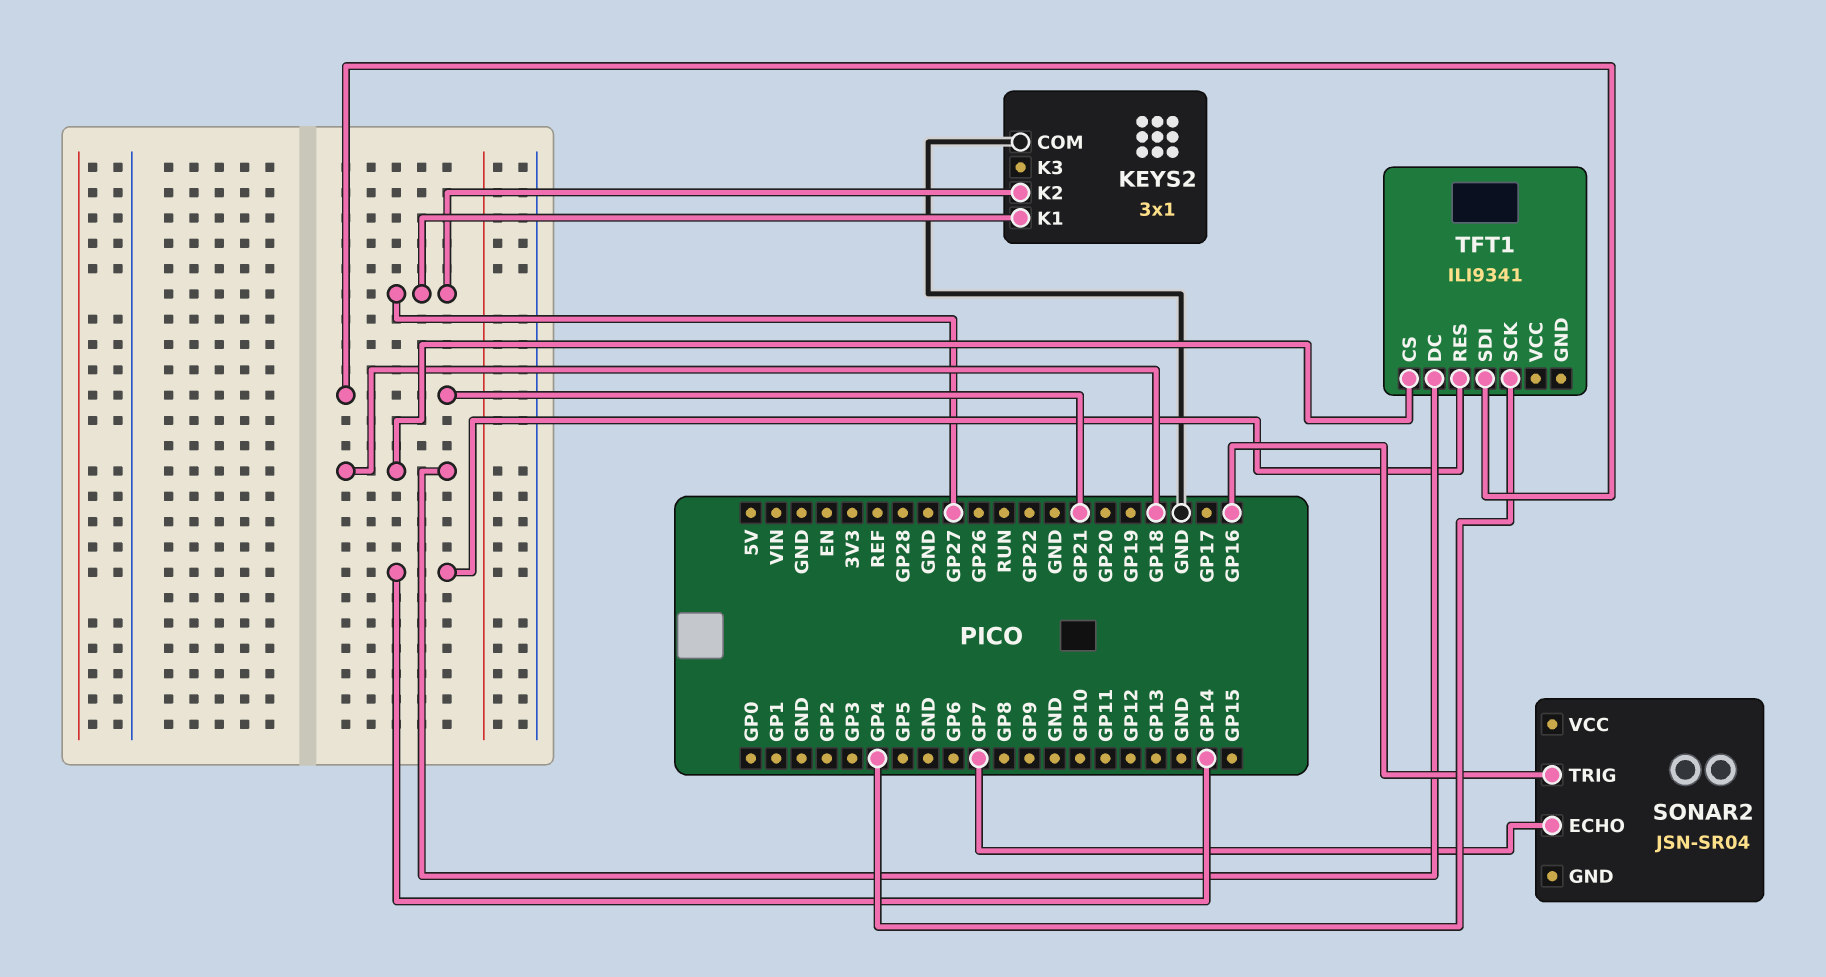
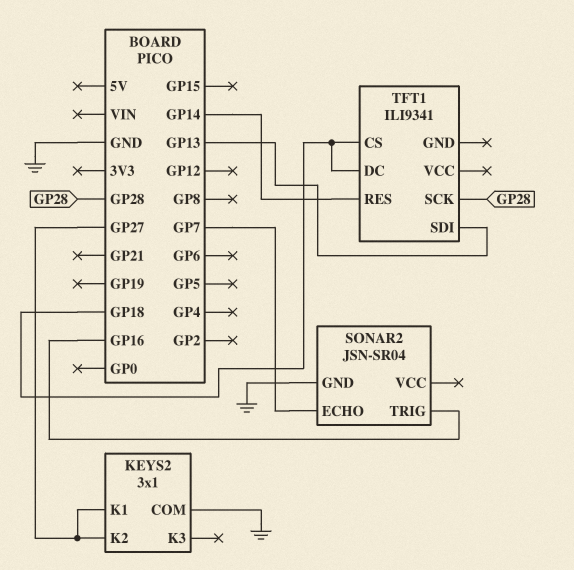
SONAR2 pin GND: none -> GND
TFT1 pin SCK: GP4 -> GP28
TFT1 pin SDI: GP21 -> GP13

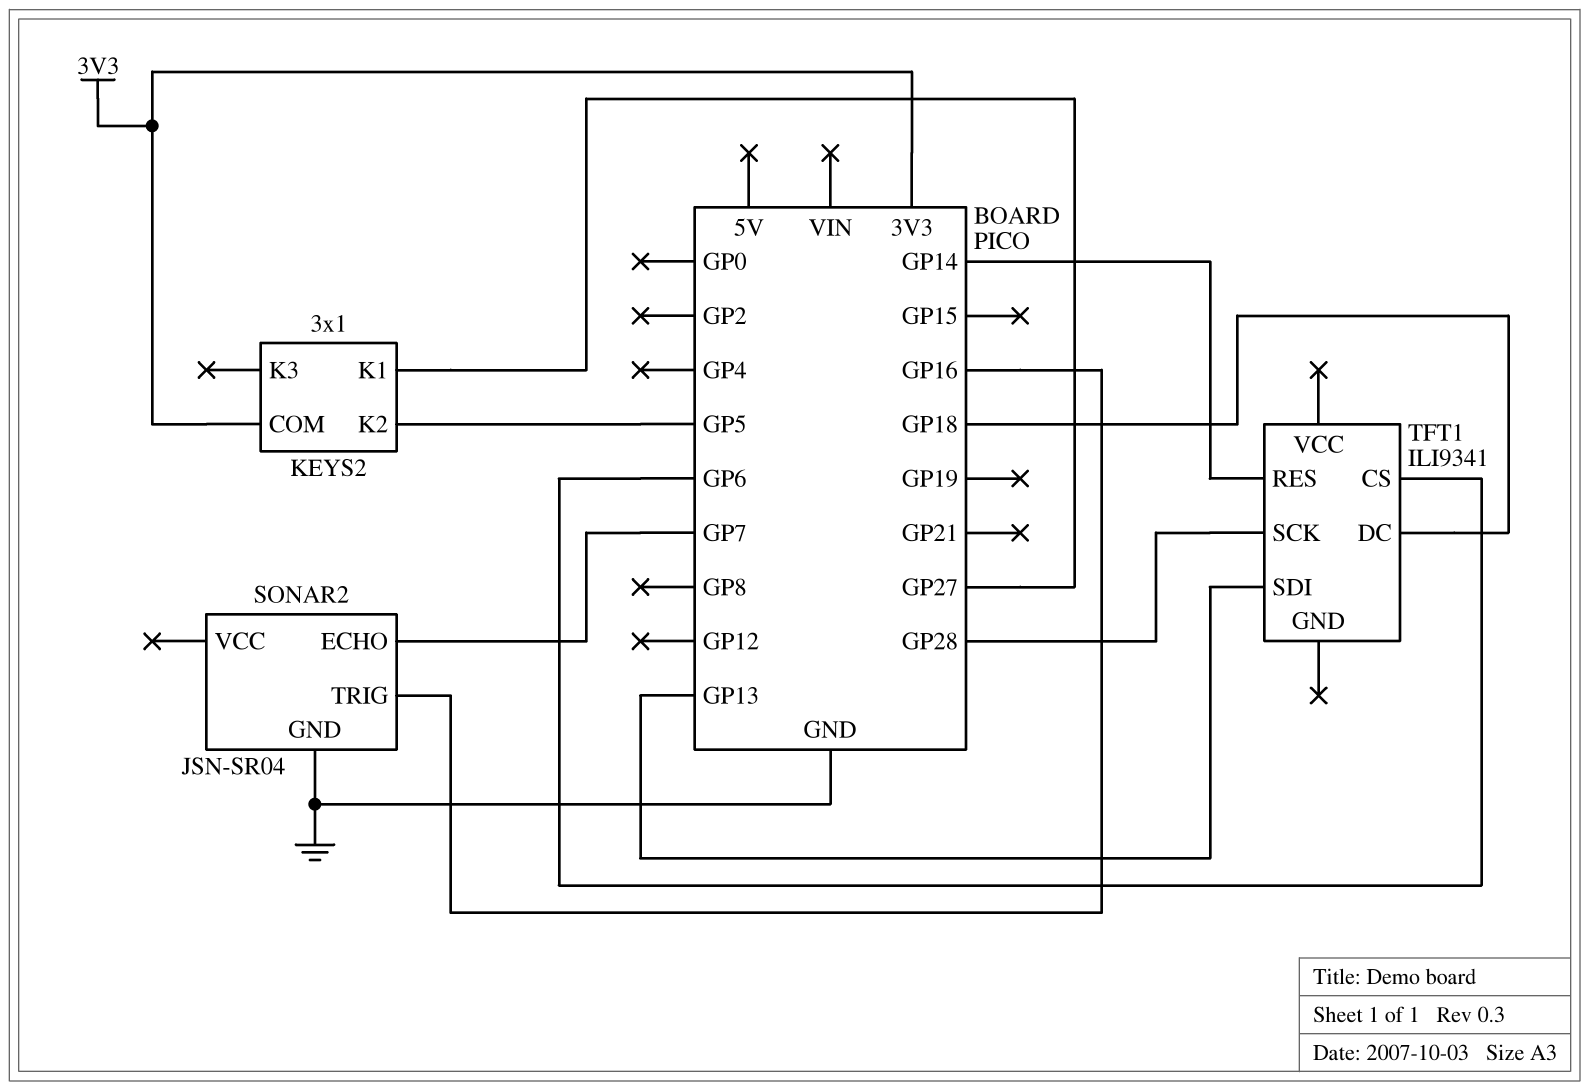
KEYS2 pin COM: GND -> 3V3
KEYS2 pin K2: GP27 -> GP5
TFT1 pin CS: GP18 -> GP6

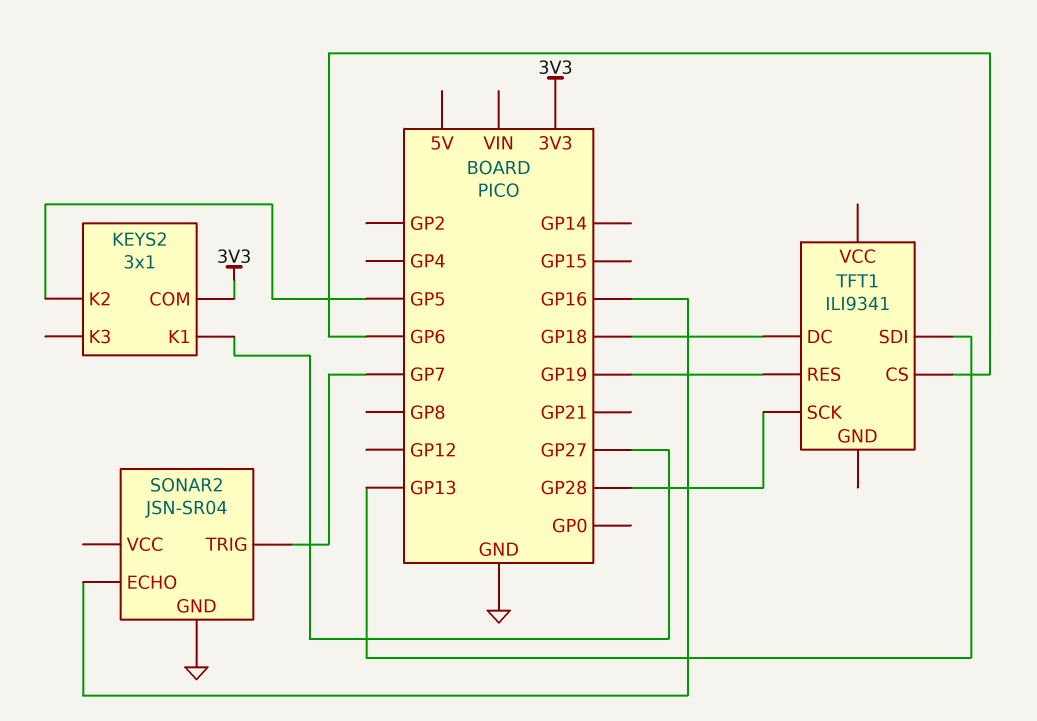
SONAR2 pin ECHO: GP7 -> GP16
SONAR2 pin TRIG: GP16 -> GP7
TFT1 pin RES: GP14 -> GP19

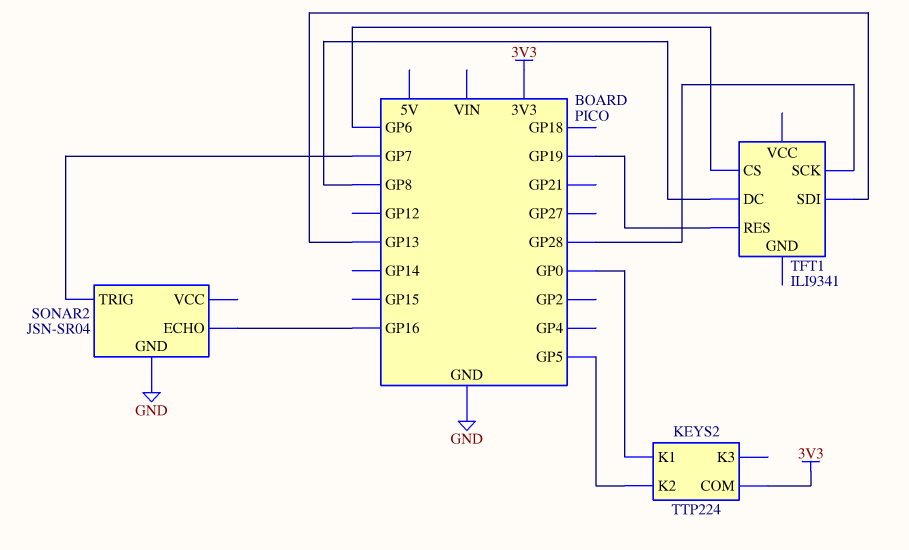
KEYS2: 3x1 -> TTP224
KEYS2 pin K1: GP27 -> GP0
TFT1 pin DC: GP18 -> GP8

